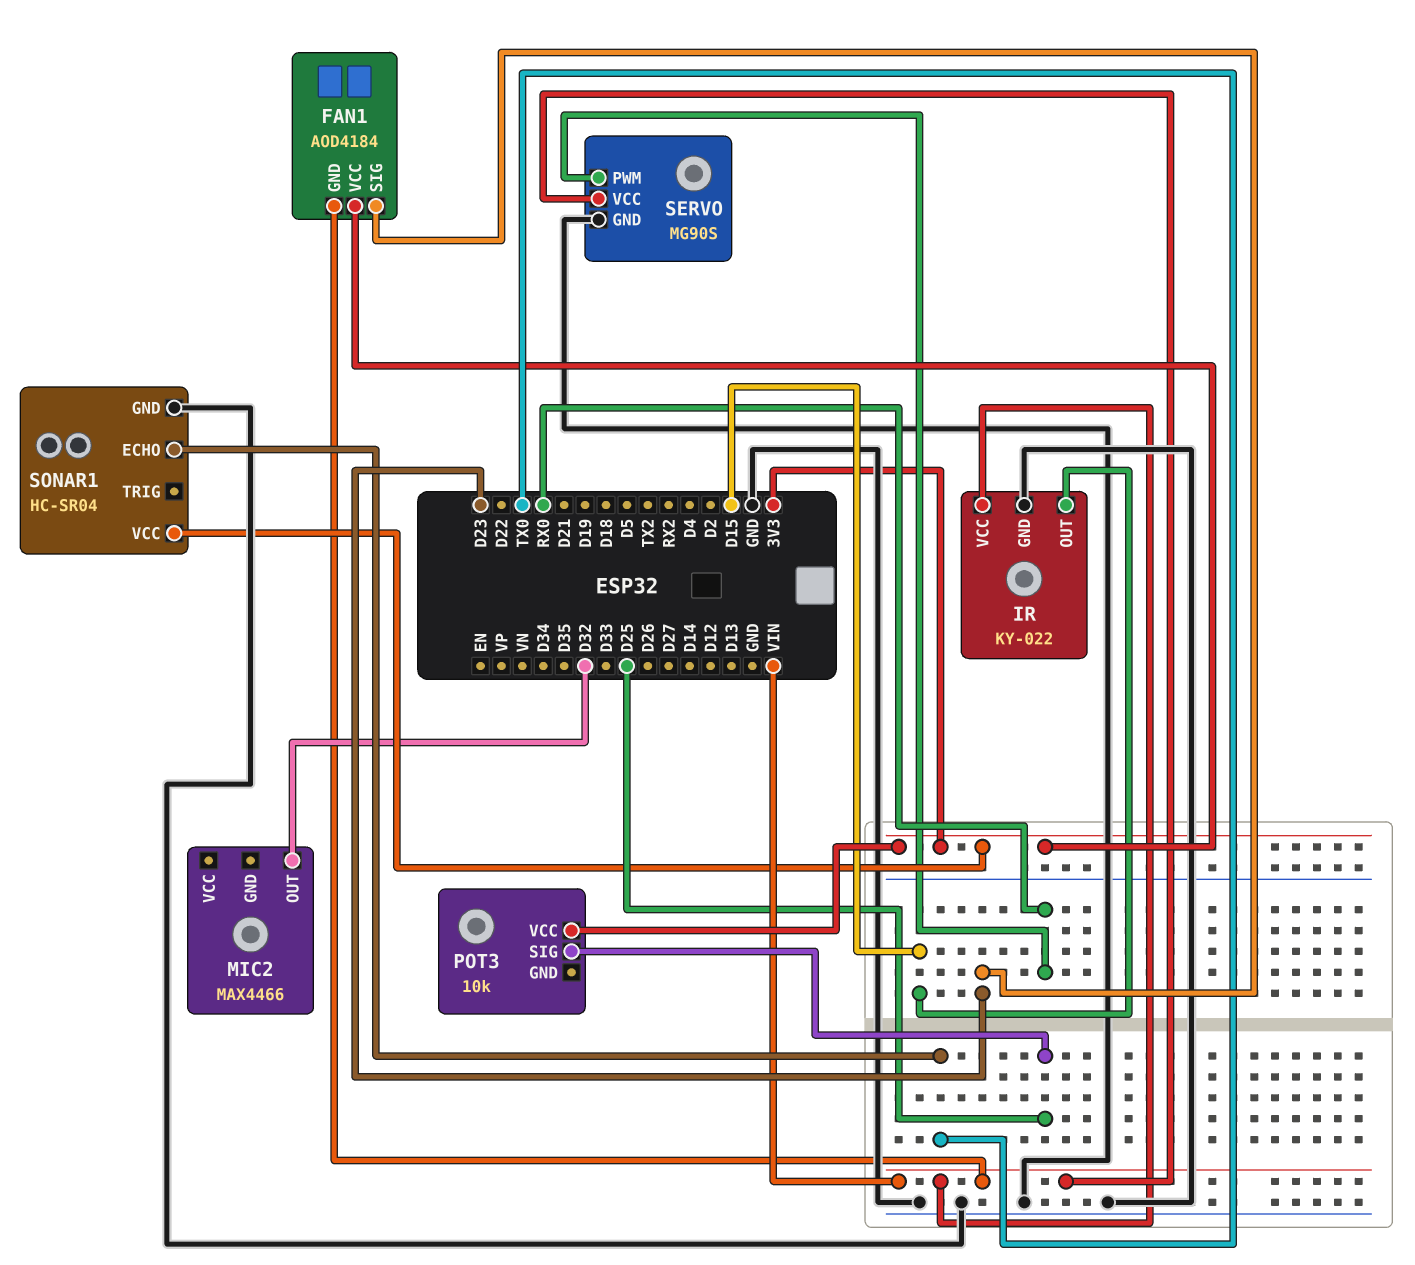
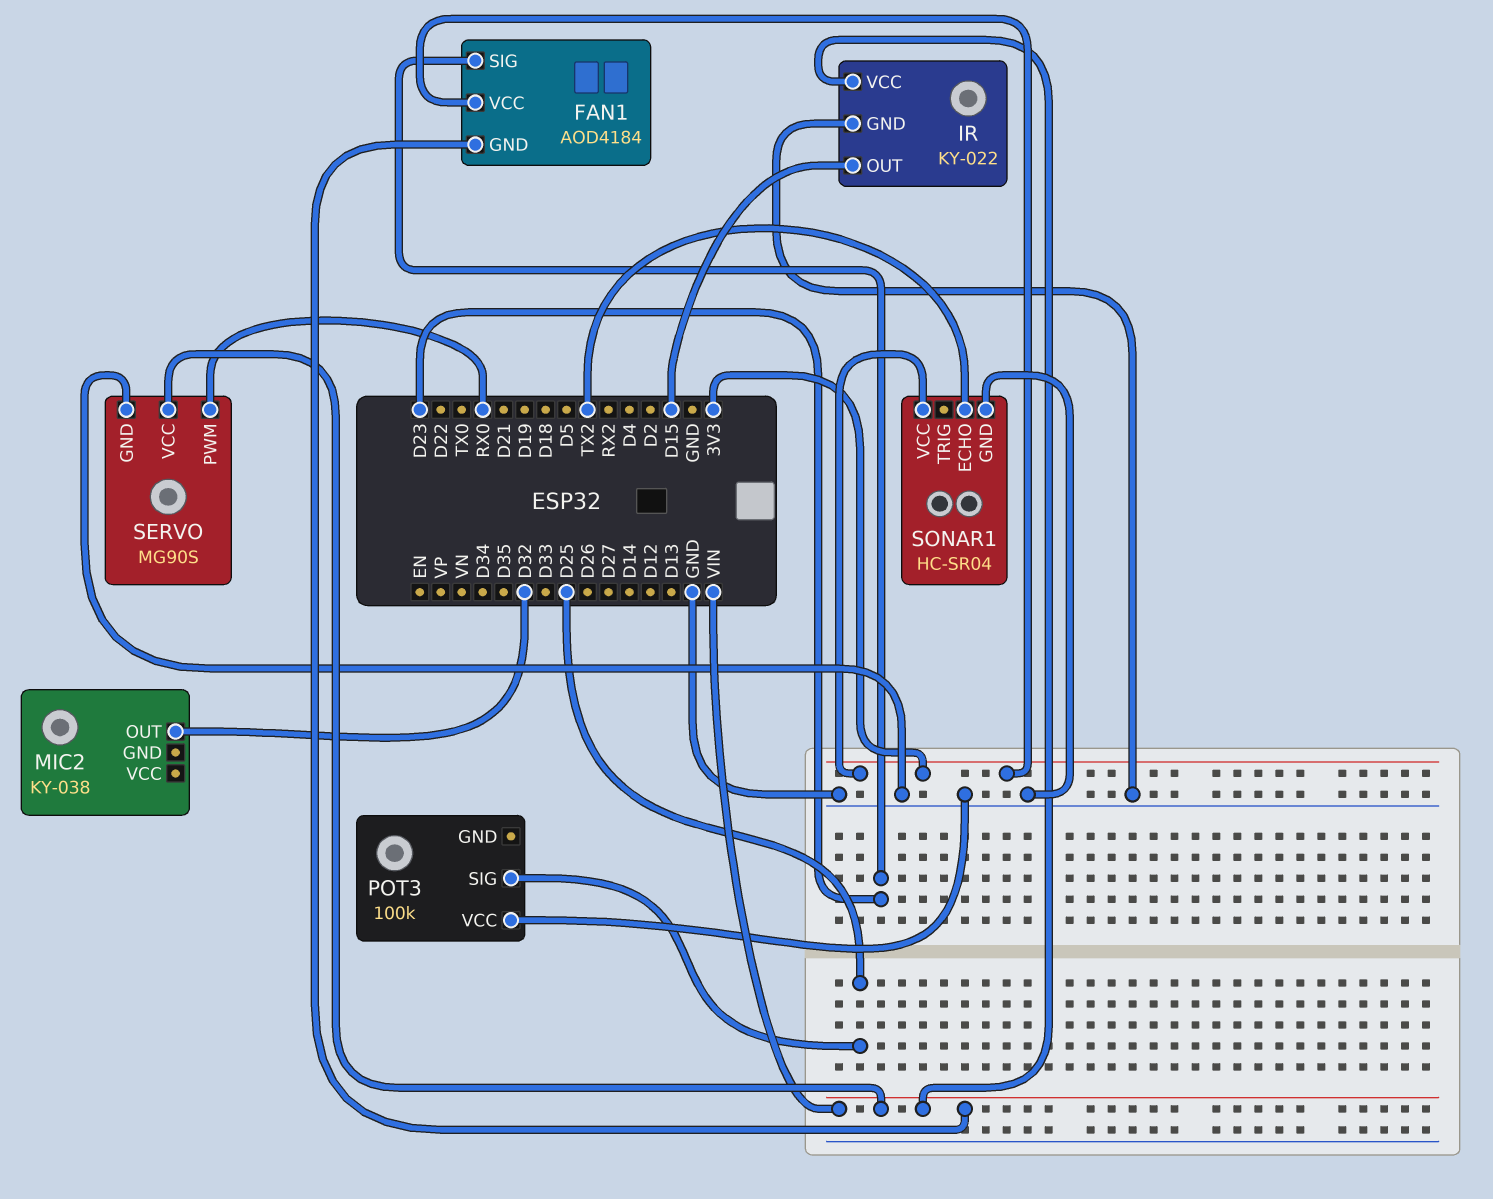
MIC2: MAX4466 -> KY-038
POT3: 10k -> 100k
POT3 pin VCC: 3V3 -> GND
SONAR1 pin ECHO: TX0 -> TX2

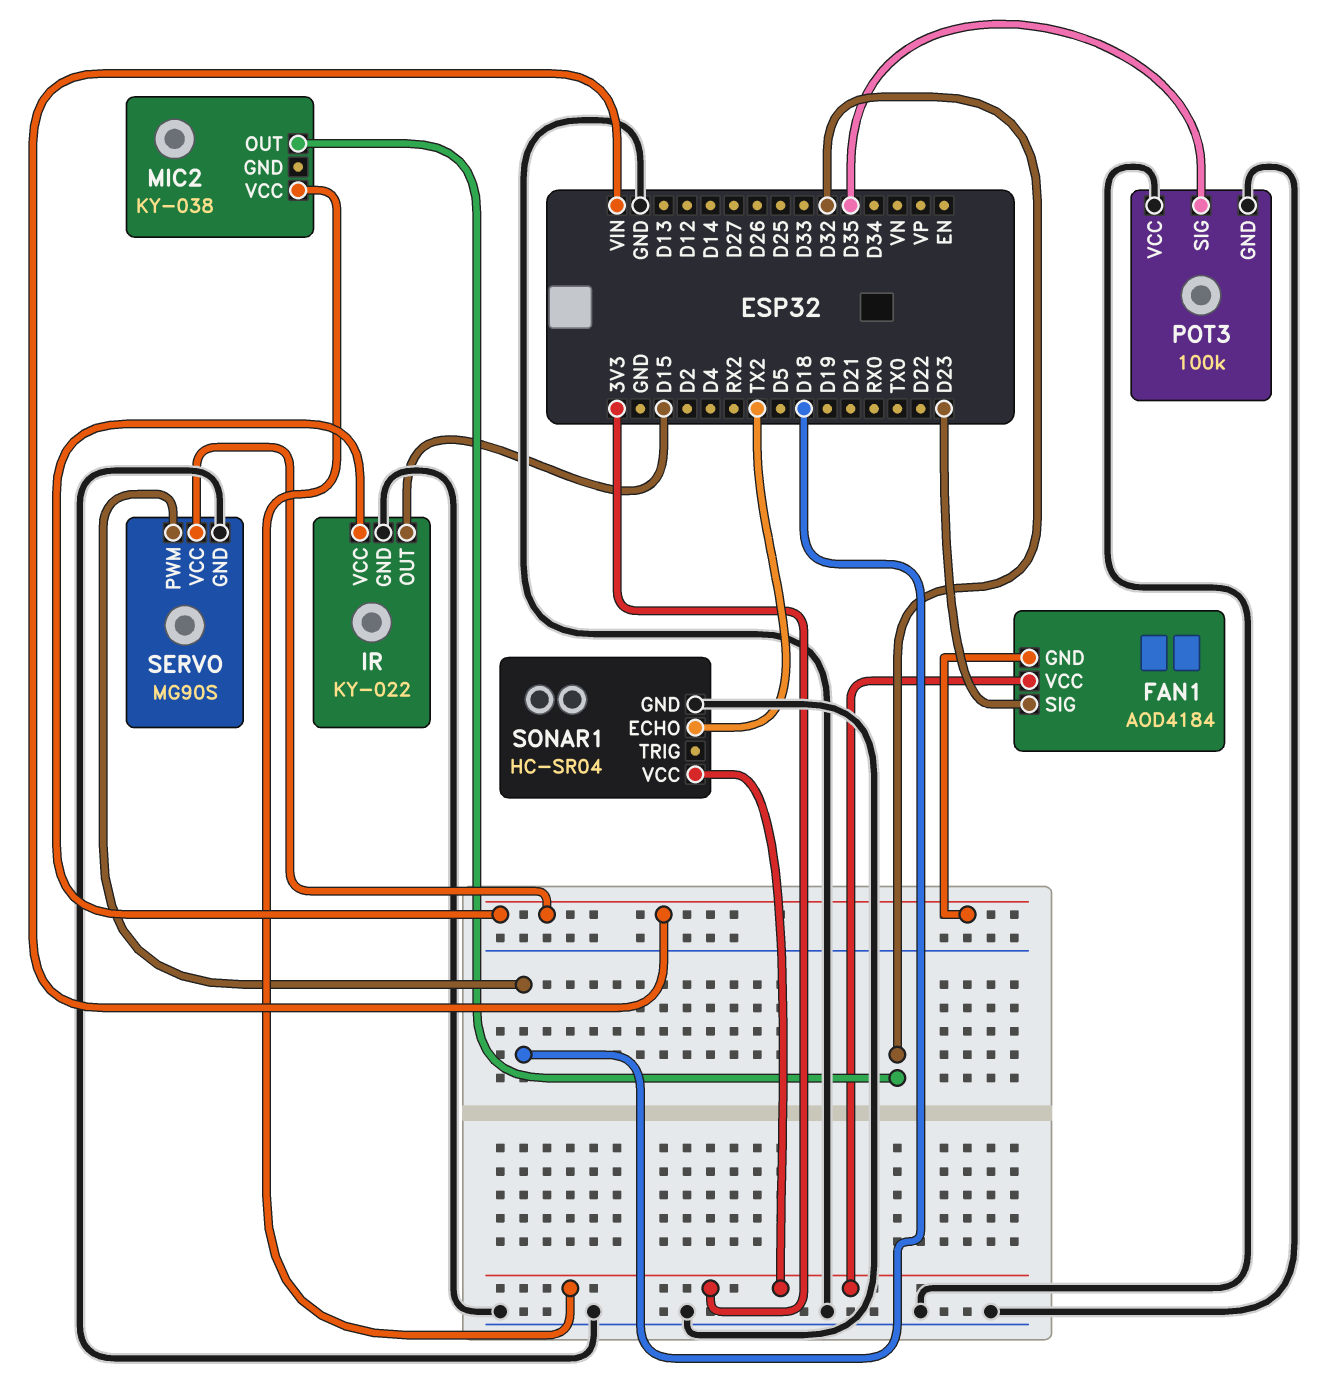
MIC2 pin VCC: none -> 3V3
POT3 pin GND: none -> GND
POT3 pin SIG: D25 -> D35
SERVO pin PWM: RX0 -> D18

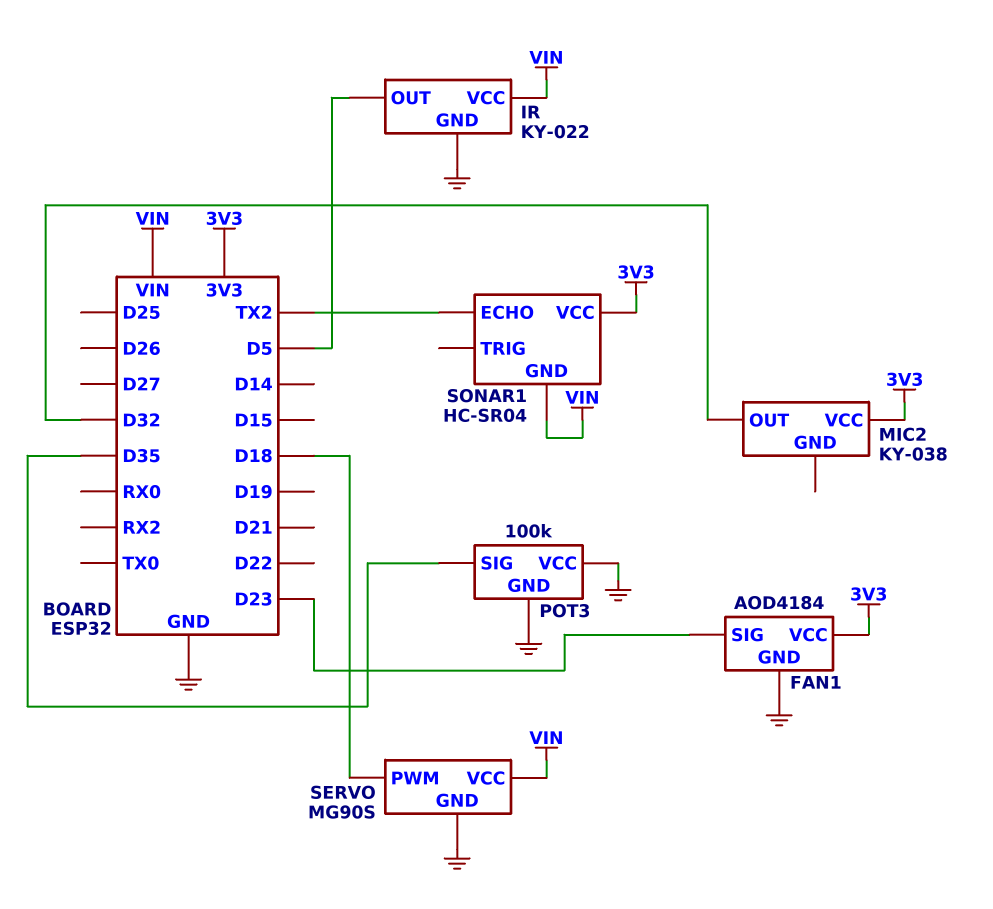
FAN1 pin GND: VIN -> GND
IR pin OUT: D15 -> D5
SONAR1 pin GND: GND -> VIN

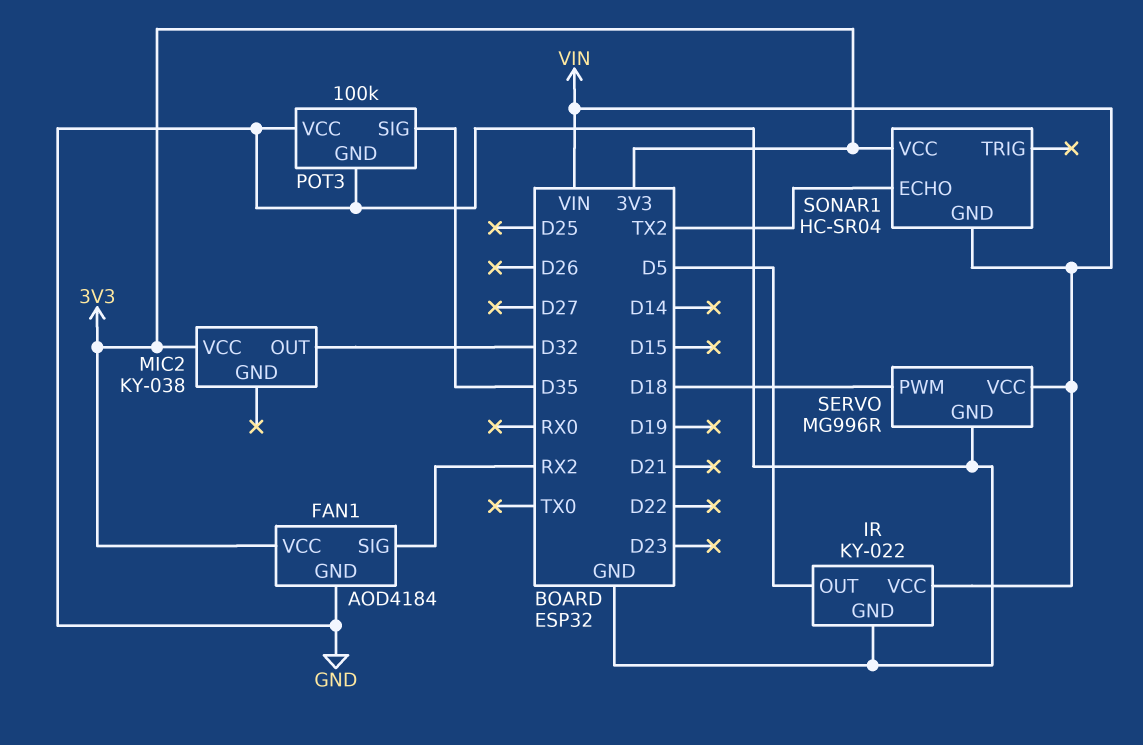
FAN1 pin SIG: D23 -> RX2
SERVO: MG90S -> MG996R

